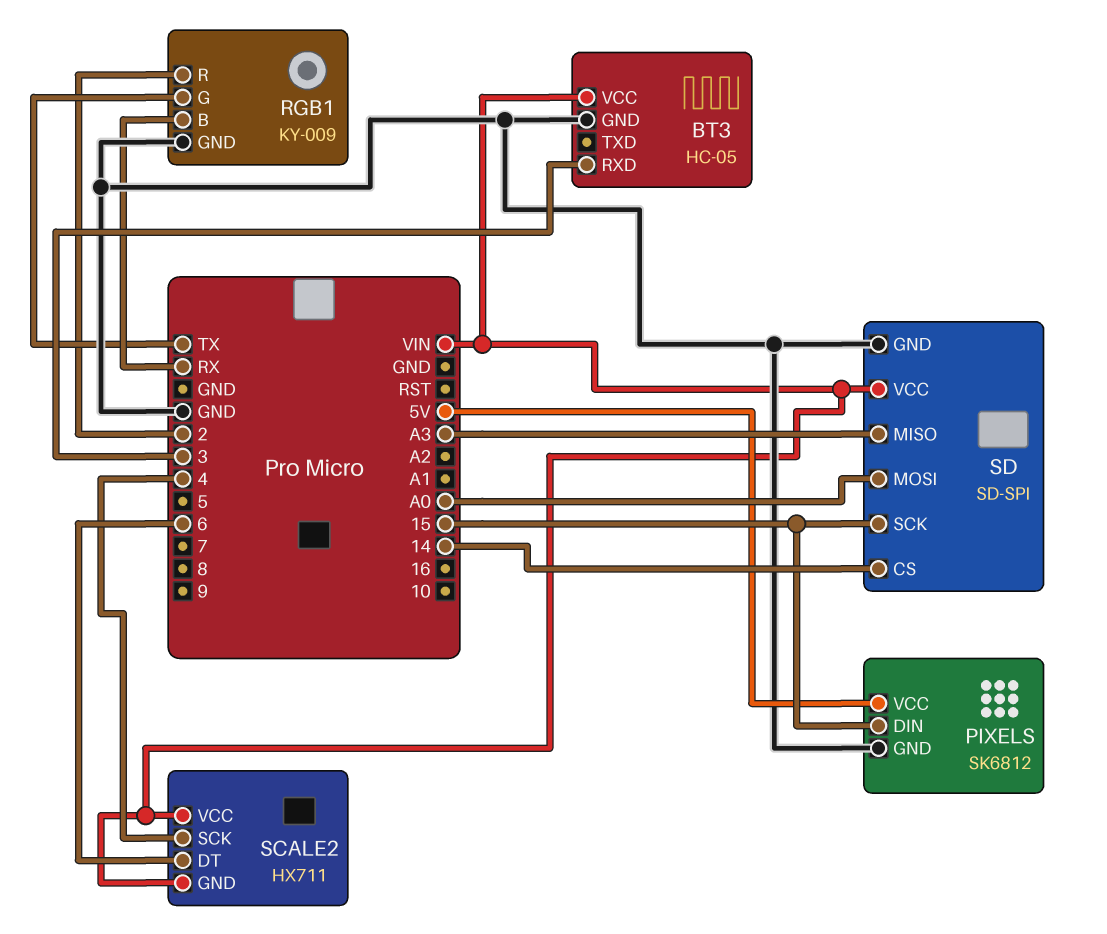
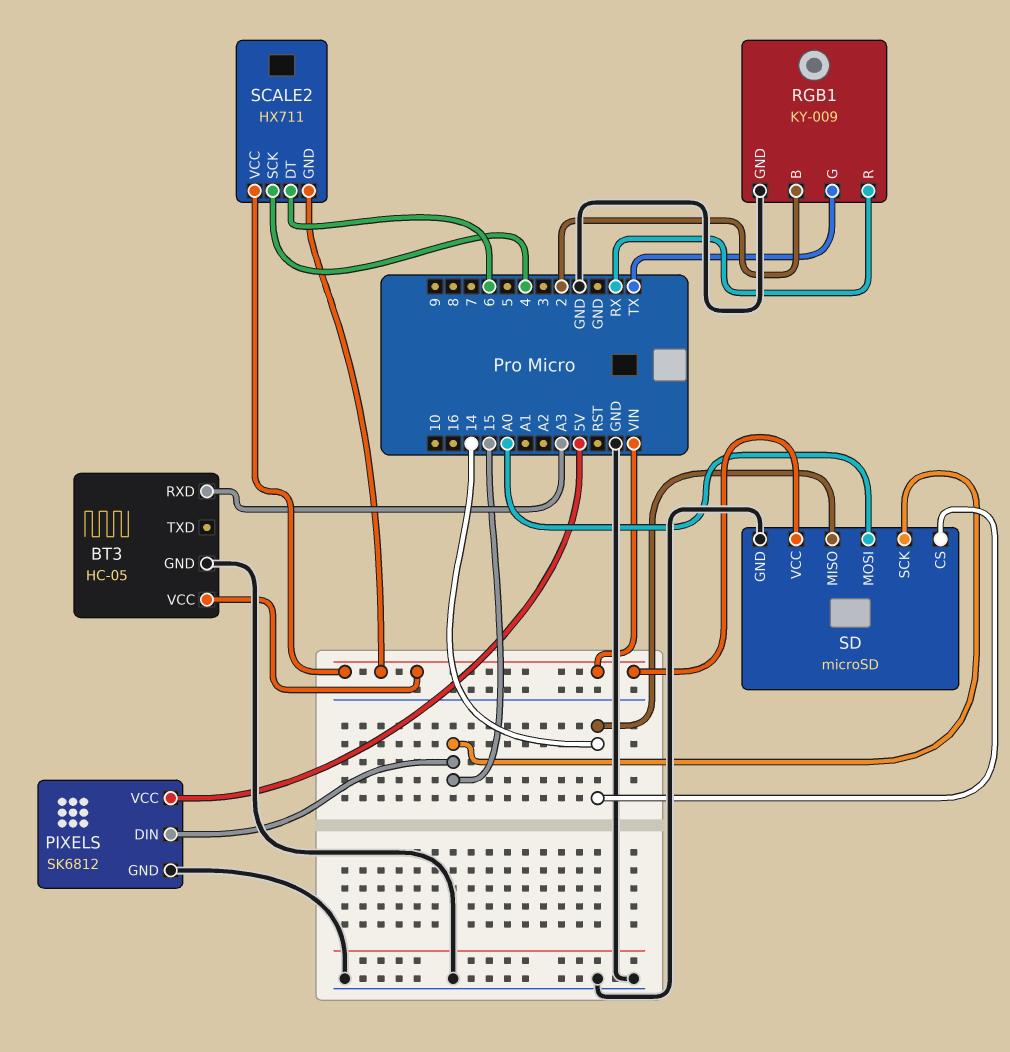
BT3 pin RXD: 3 -> A3
RGB1 pin B: RX -> 2
RGB1 pin R: 2 -> RX
SD: SD-SPI -> microSD
SD pin MISO: A3 -> 14

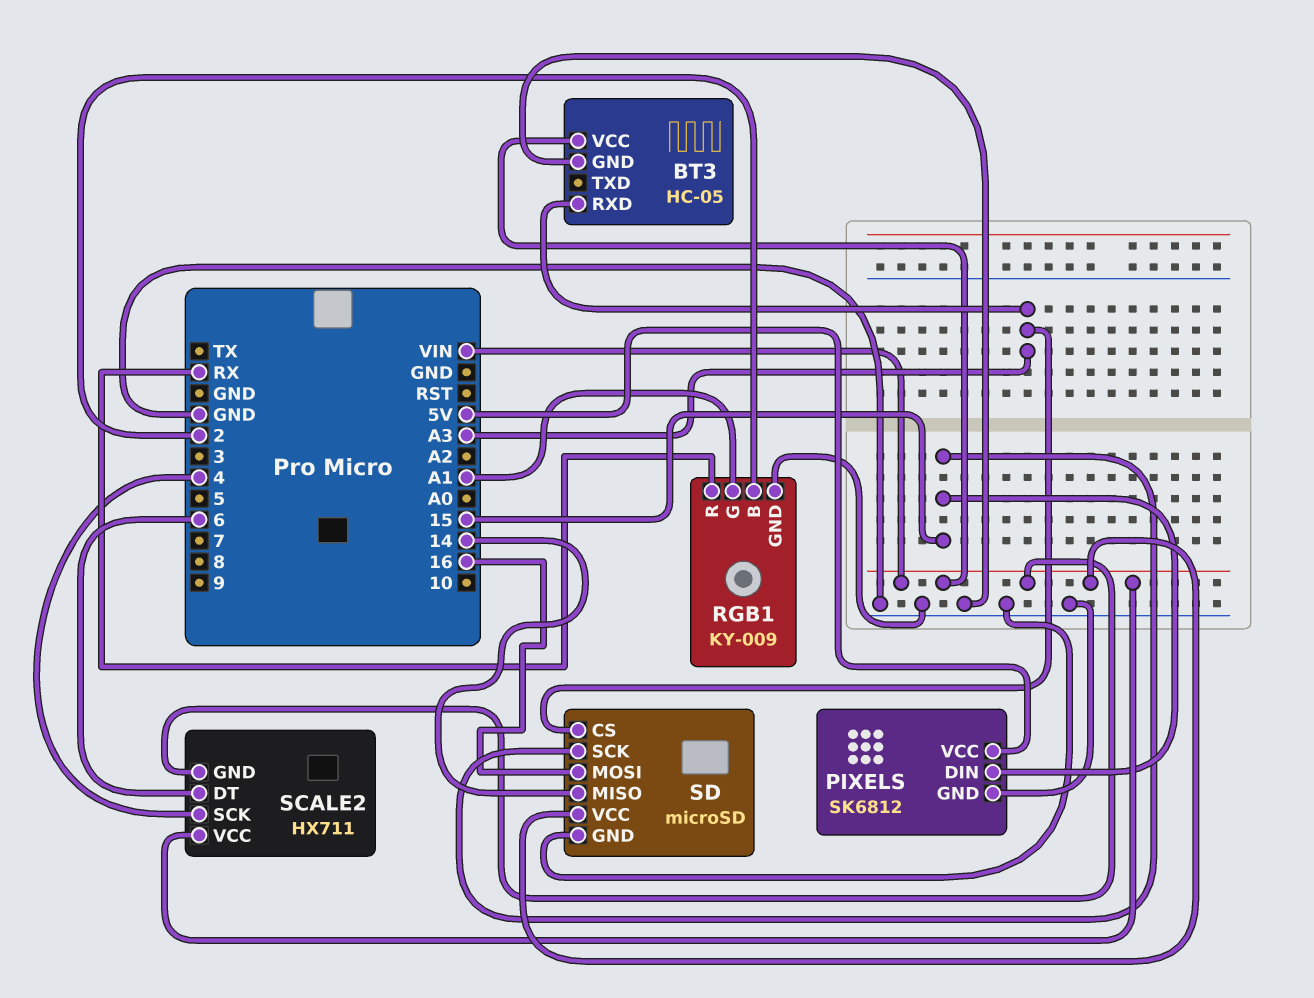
RGB1 pin G: TX -> A1
SD pin CS: 14 -> A3
SD pin MOSI: A0 -> 16

